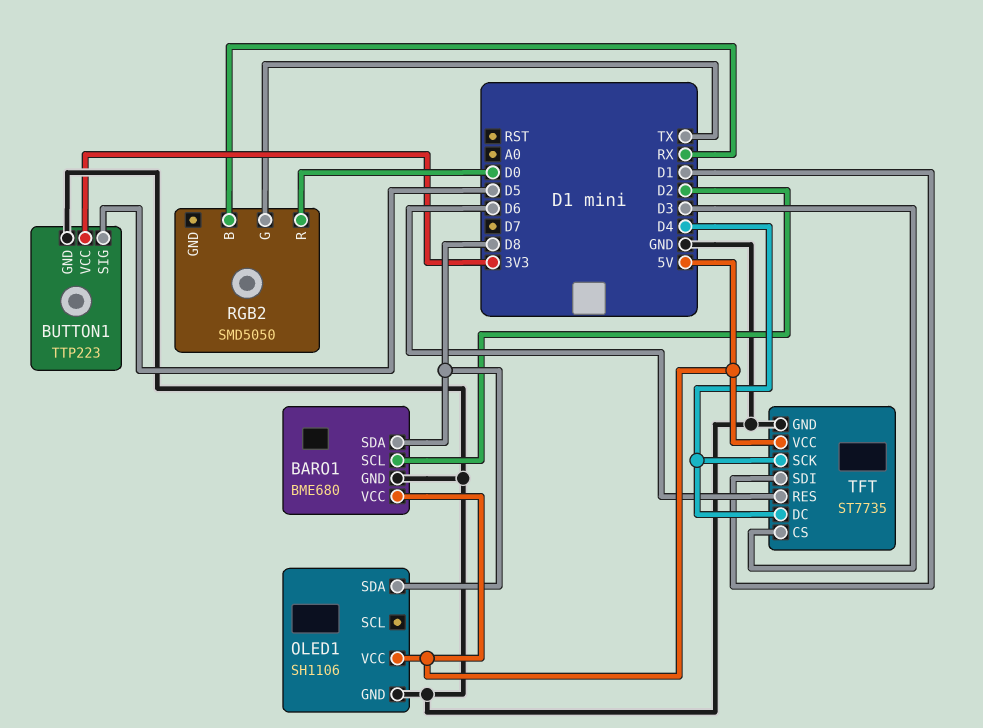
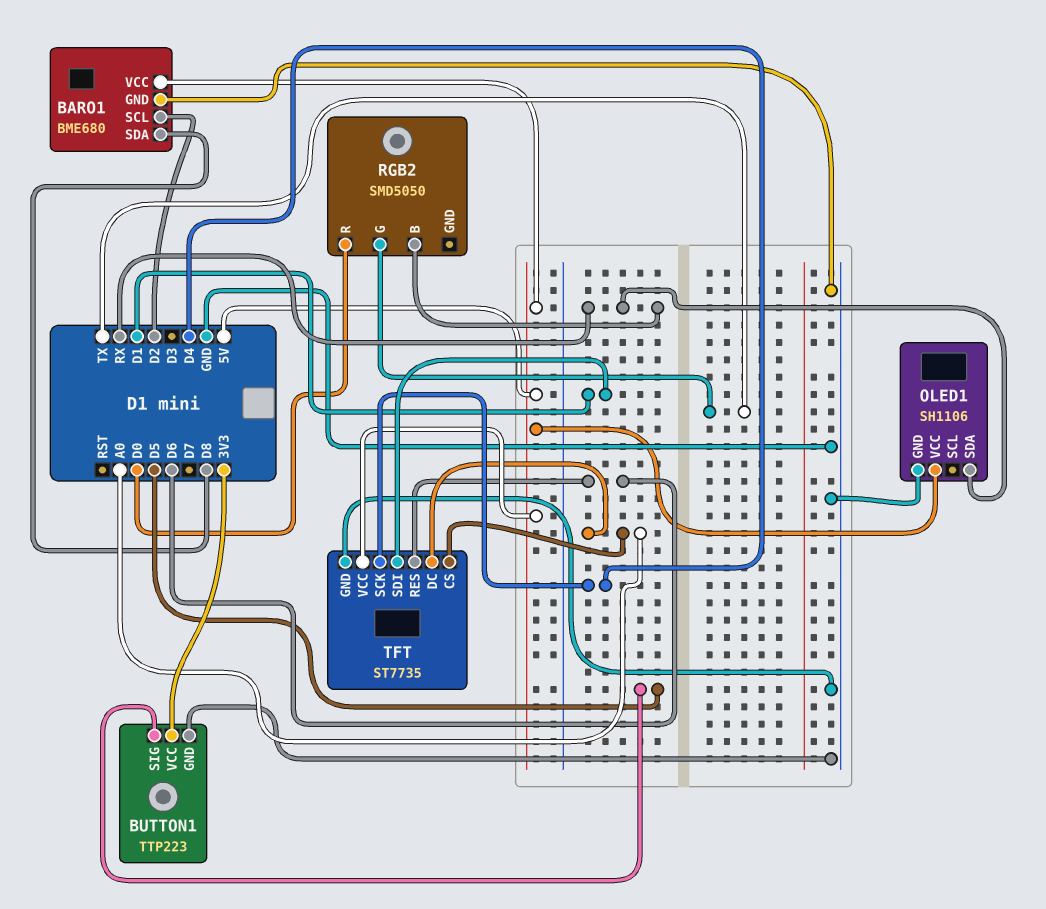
OLED1 pin SDA: D8 -> RX
TFT pin CS: D3 -> A0
TFT pin DC: D4 -> A0

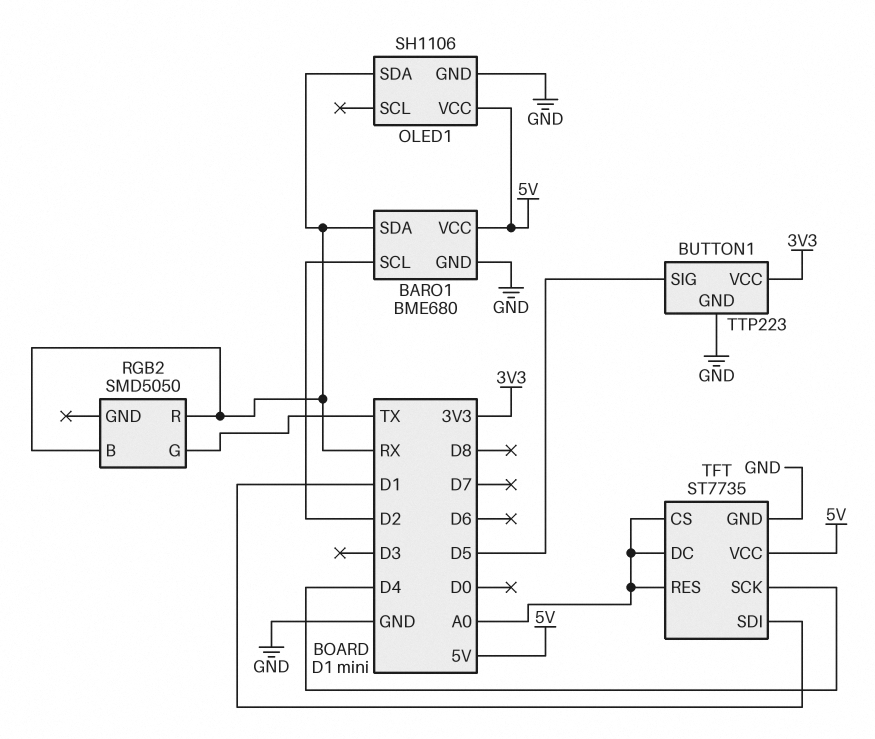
BARO1 pin SDA: D8 -> RX
RGB2 pin R: D0 -> RX
TFT pin RES: D6 -> A0

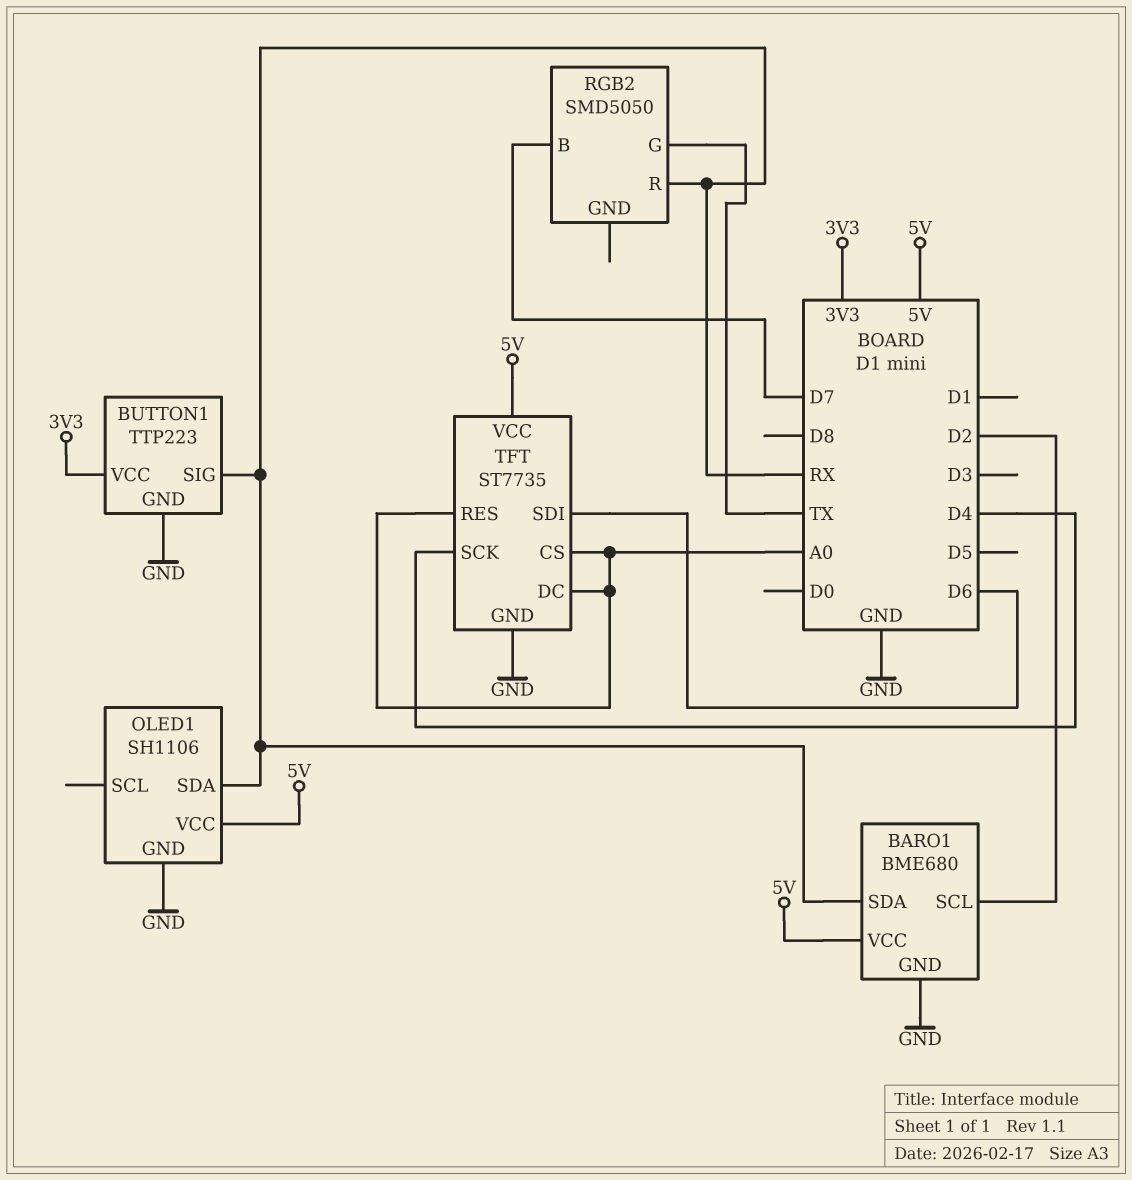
BUTTON1 pin SIG: D5 -> RX
RGB2 pin B: RX -> D7
TFT pin SDI: D1 -> D6

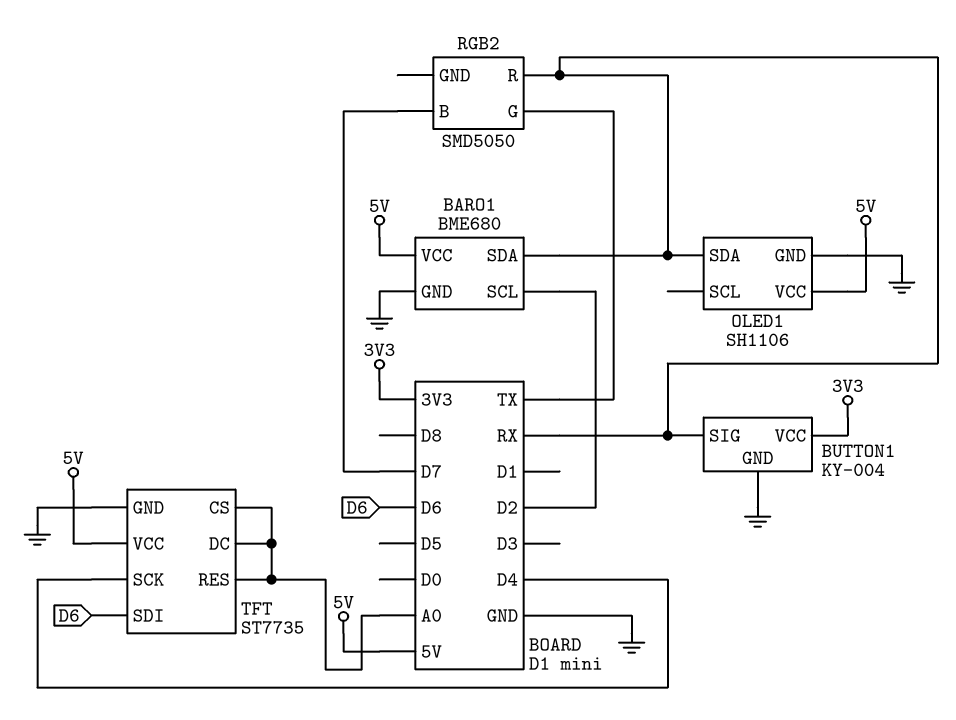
BUTTON1: TTP223 -> KY-004

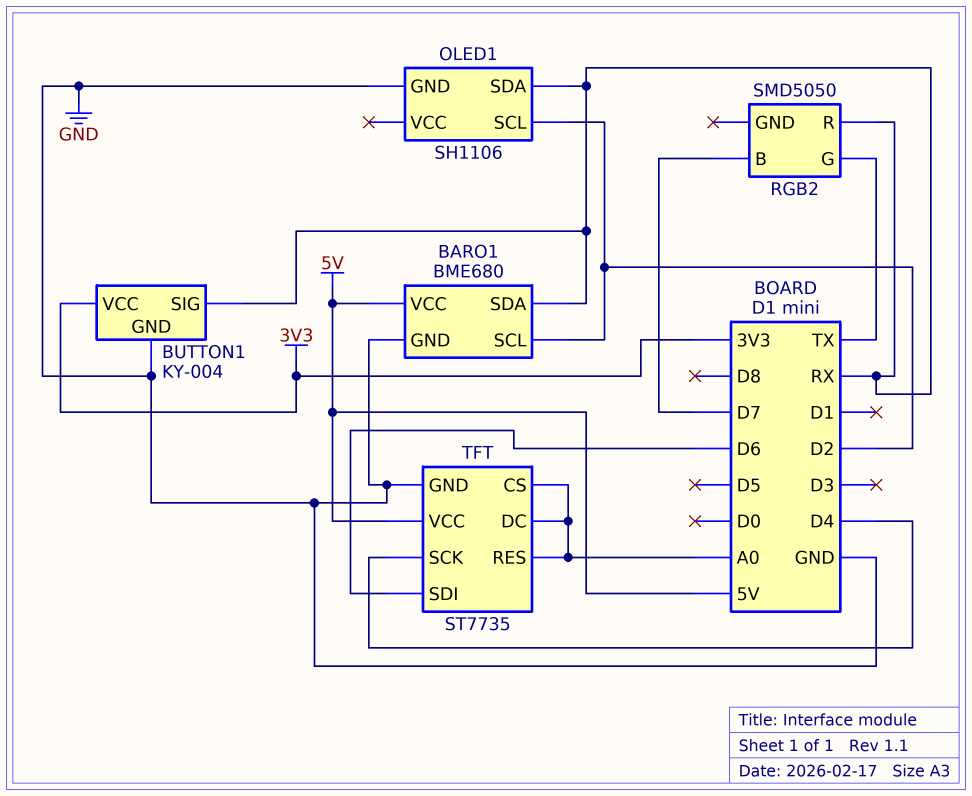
OLED1 pin SCL: none -> D2
OLED1 pin VCC: 5V -> none

